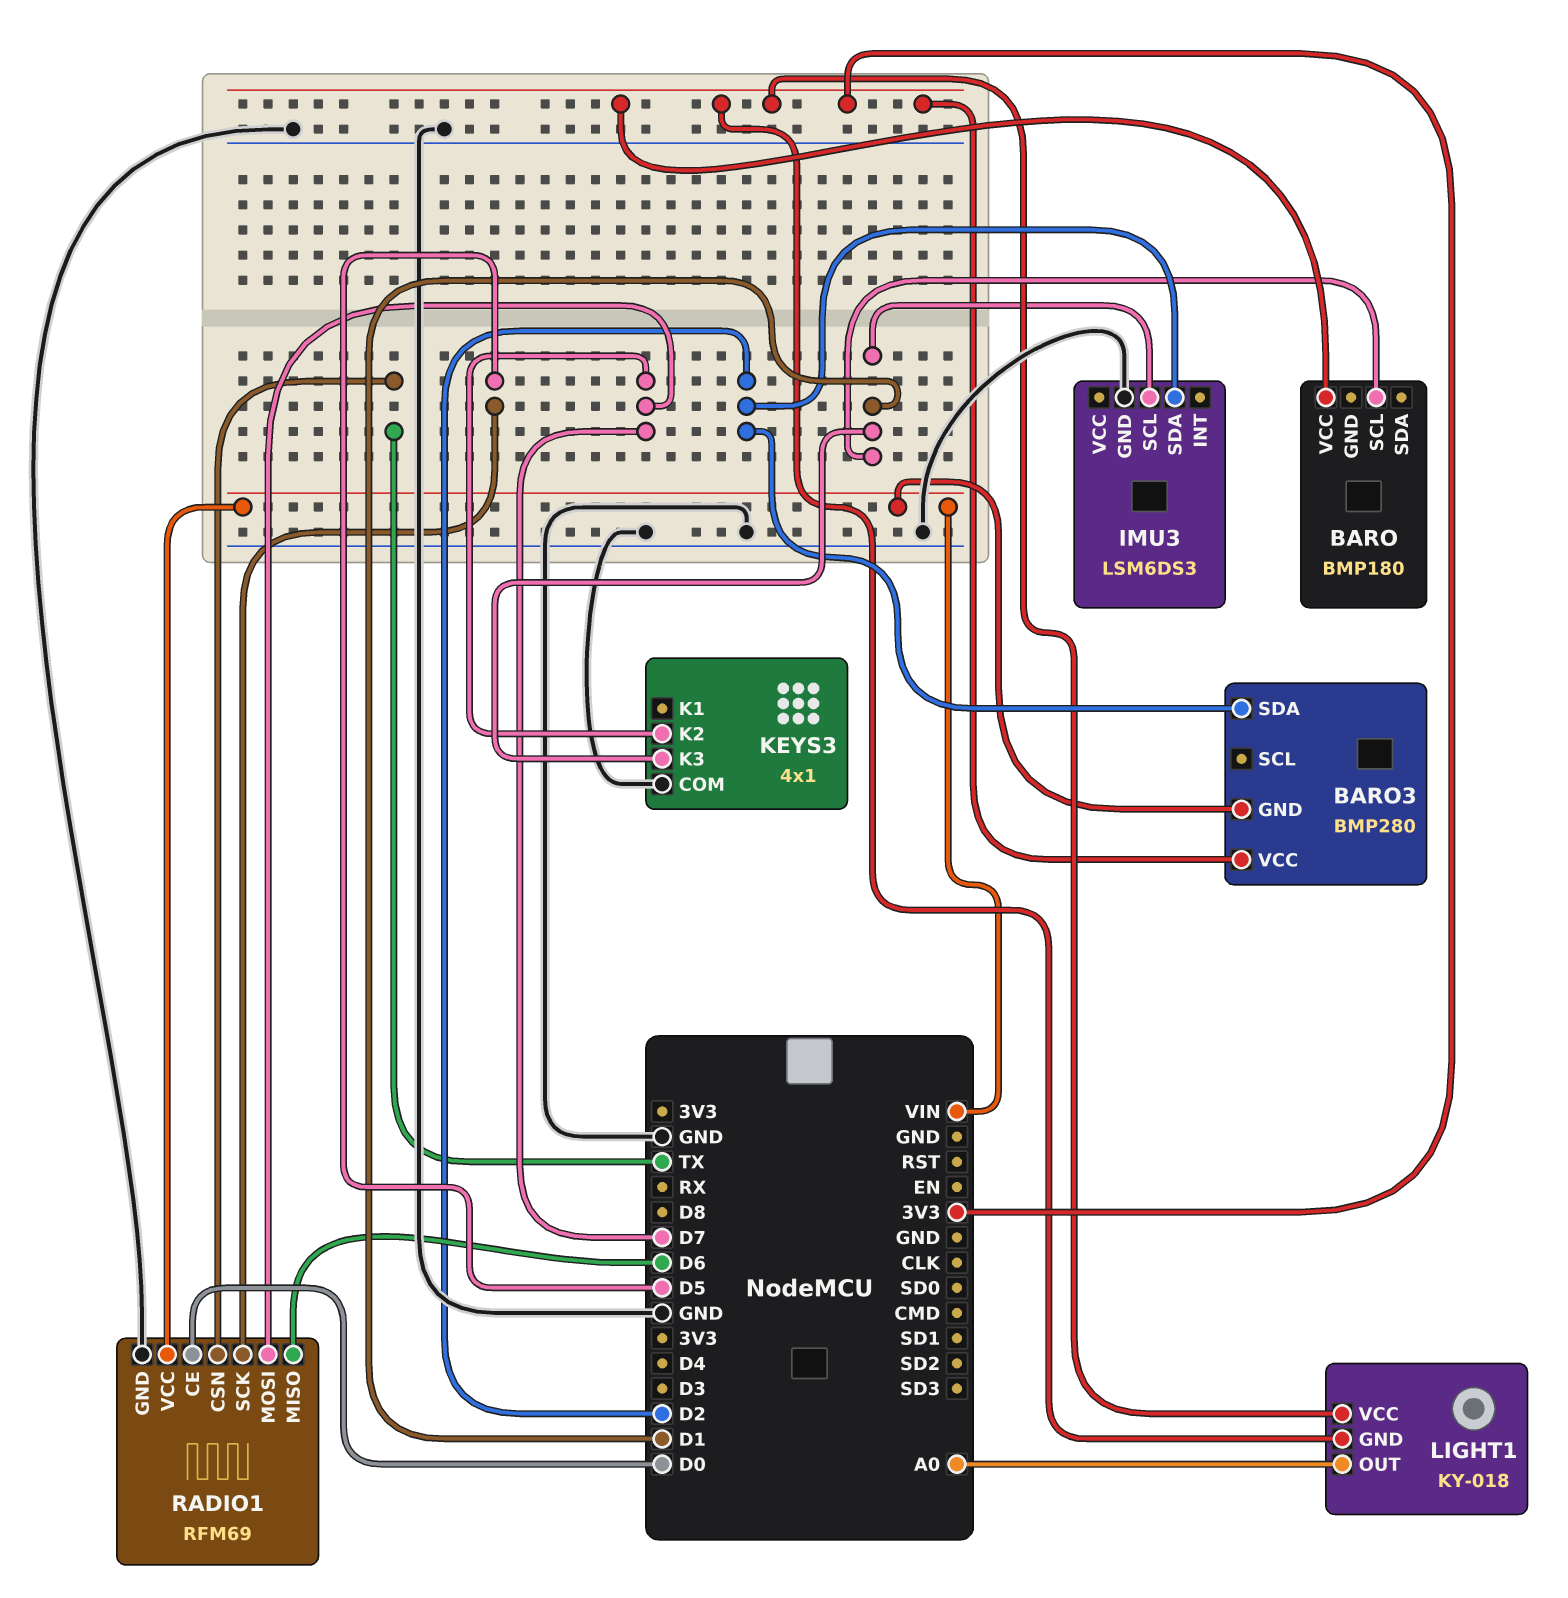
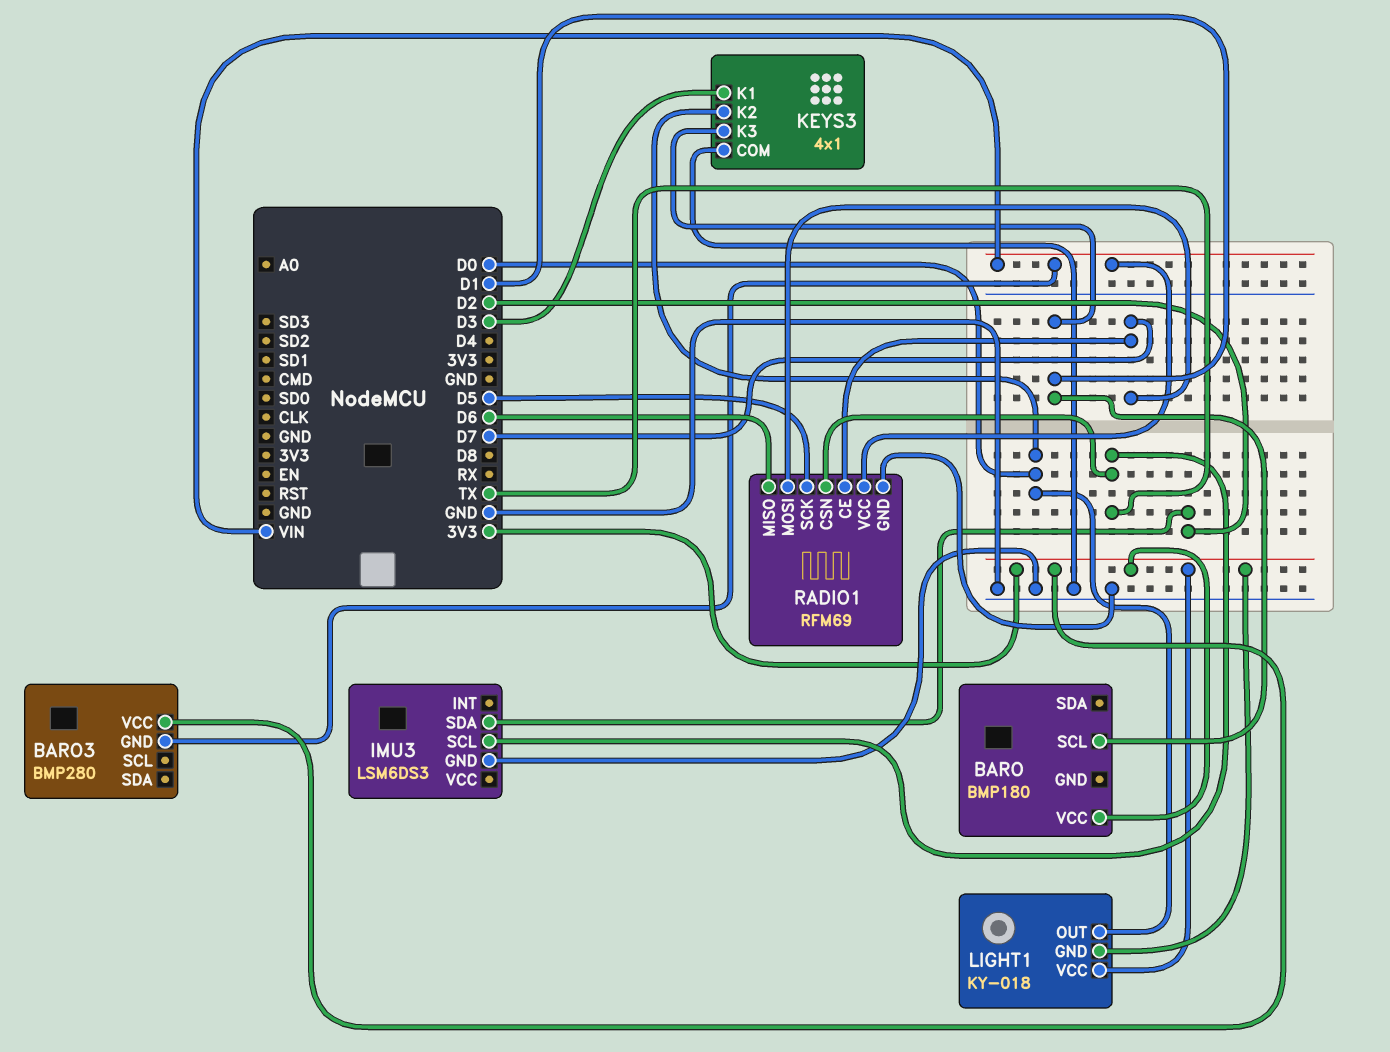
BARO3 pin SDA: D2 -> none
IMU3 pin SCL: D1 -> TX
KEYS3 pin K1: none -> D3
KEYS3 pin K2: D7 -> D0
LIGHT1 pin OUT: A0 -> D0
RADIO1 pin CE: D0 -> D7

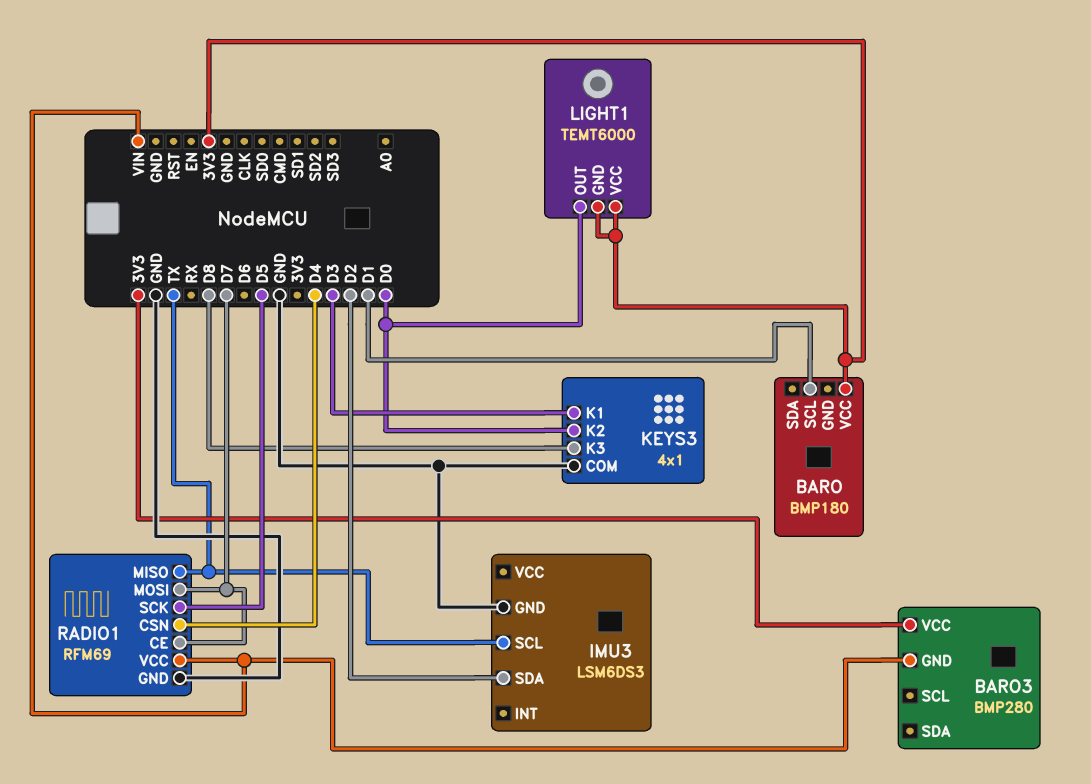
KEYS3 pin K3: D1 -> D8
LIGHT1: KY-018 -> TEMT6000
RADIO1 pin CSN: TX -> D4
RADIO1 pin MISO: D6 -> TX

